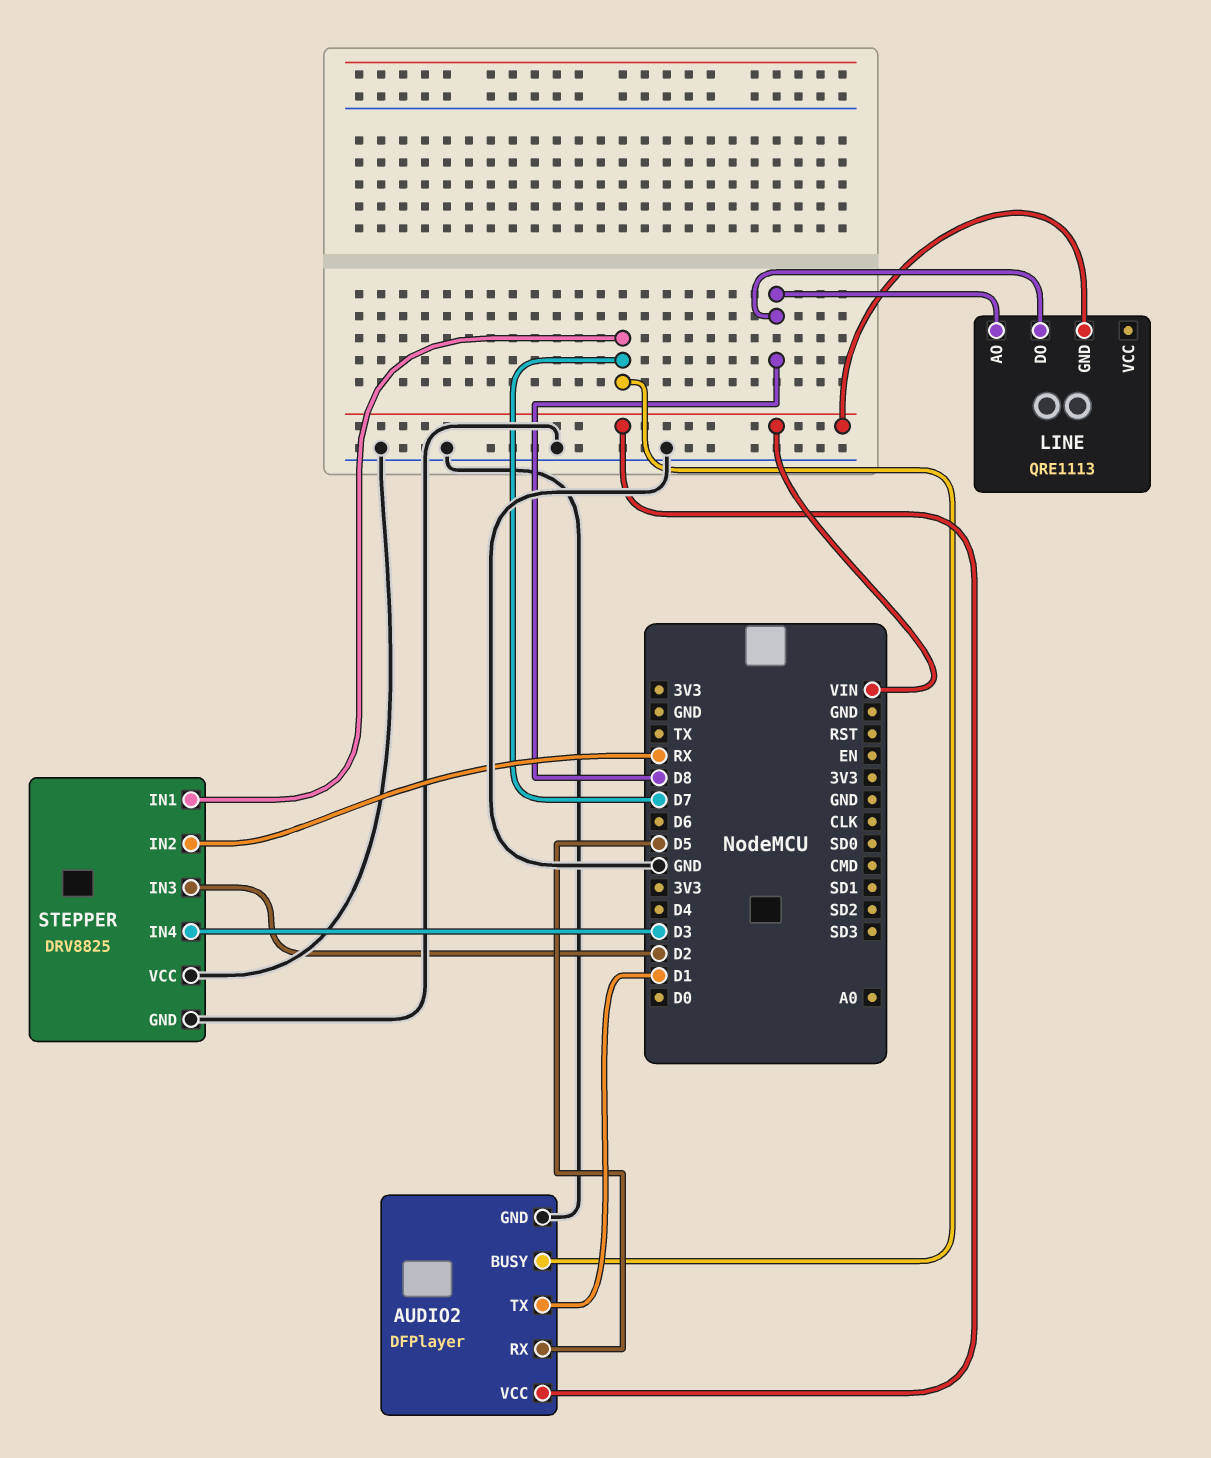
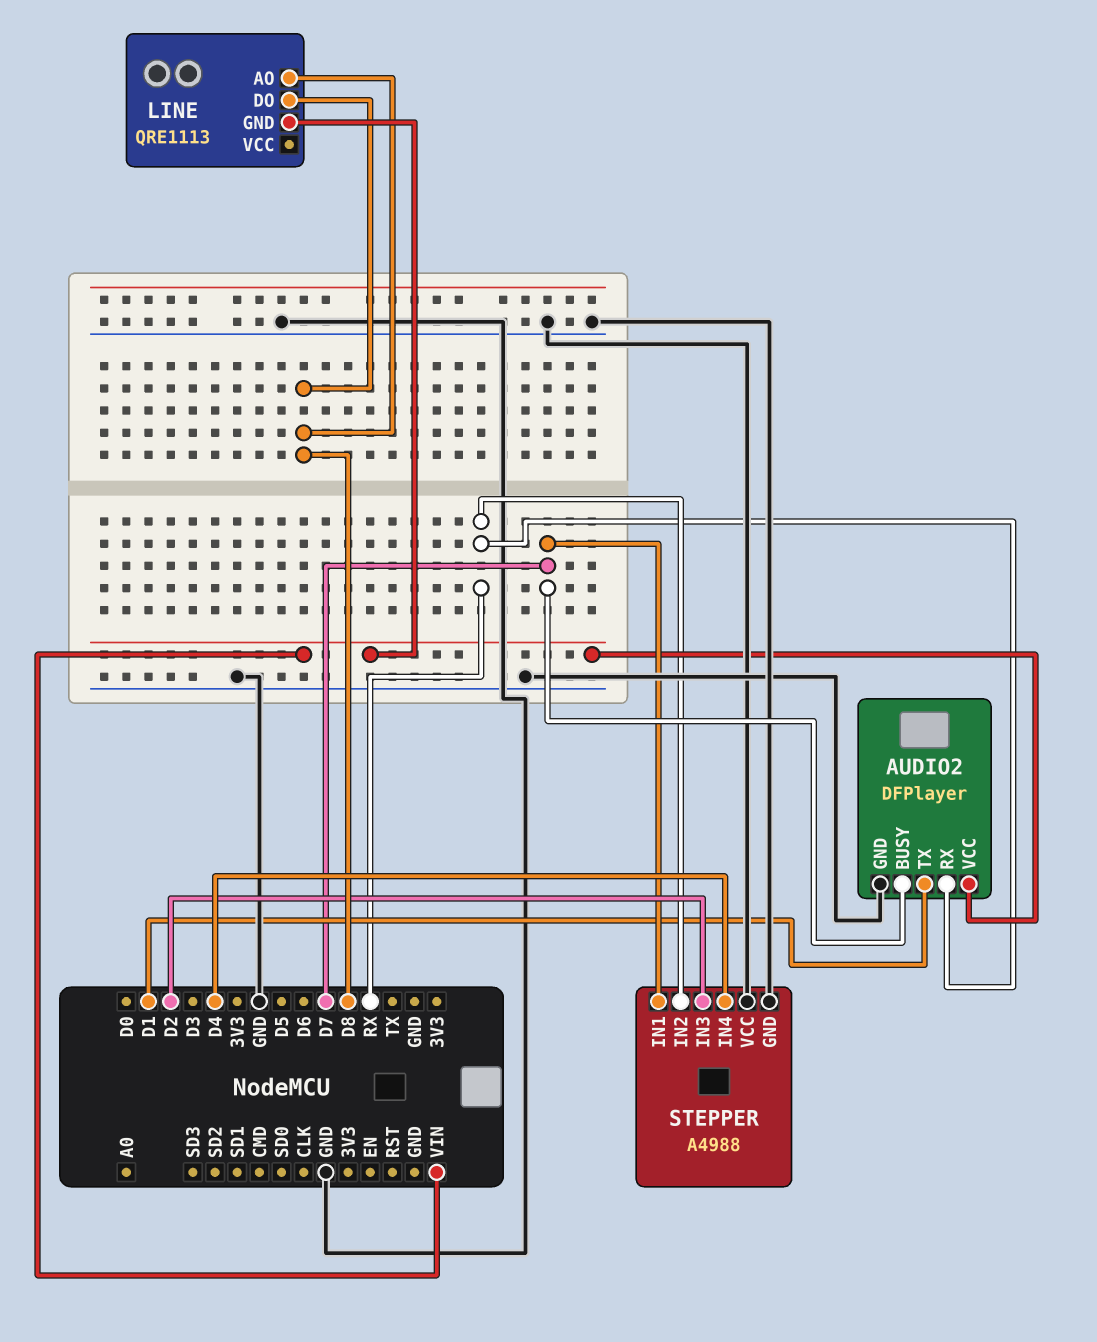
AUDIO2 pin RX: D5 -> RX
STEPPER: DRV8825 -> A4988
STEPPER pin IN4: D3 -> D4

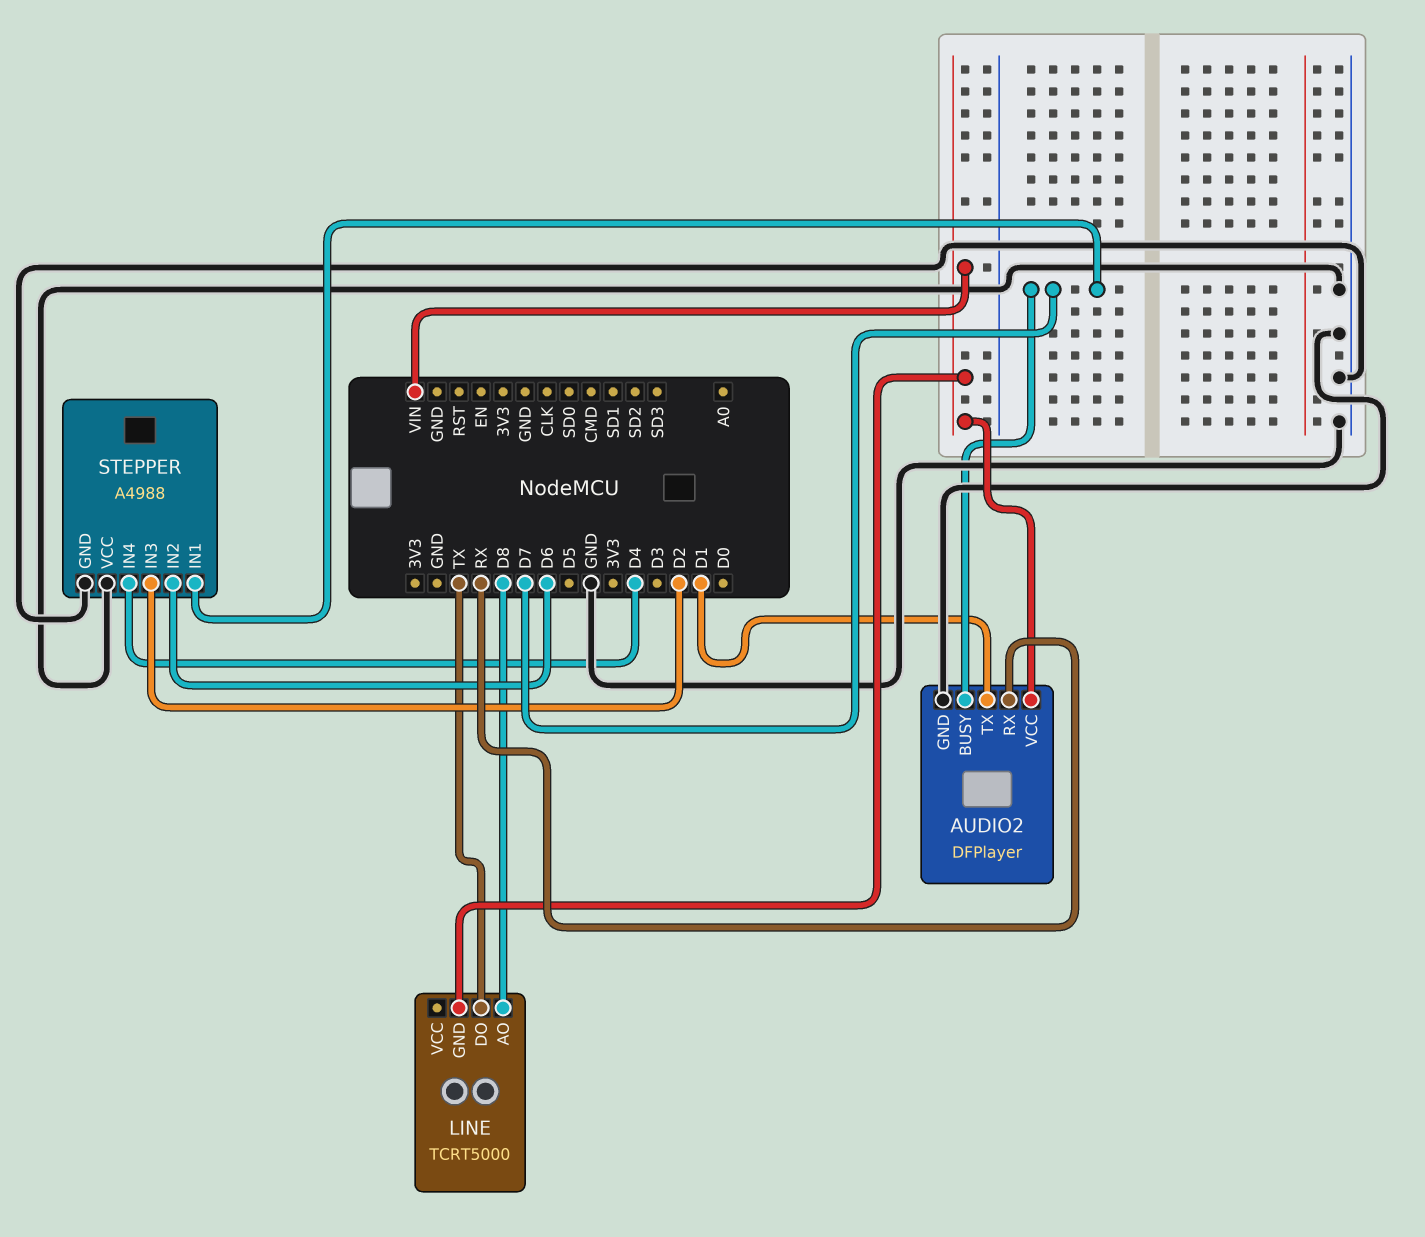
LINE: QRE1113 -> TCRT5000
LINE pin DO: D8 -> TX
STEPPER pin IN2: RX -> D6

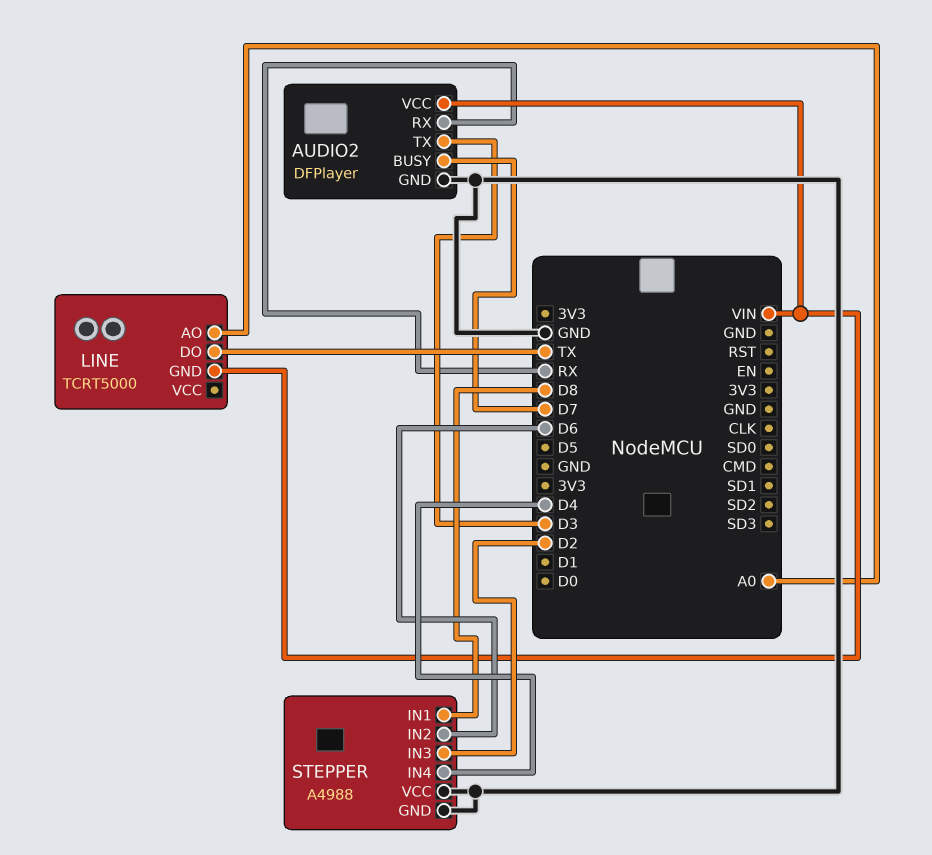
AUDIO2 pin TX: D1 -> D3
LINE pin AO: D8 -> A0
STEPPER pin IN1: D7 -> D8

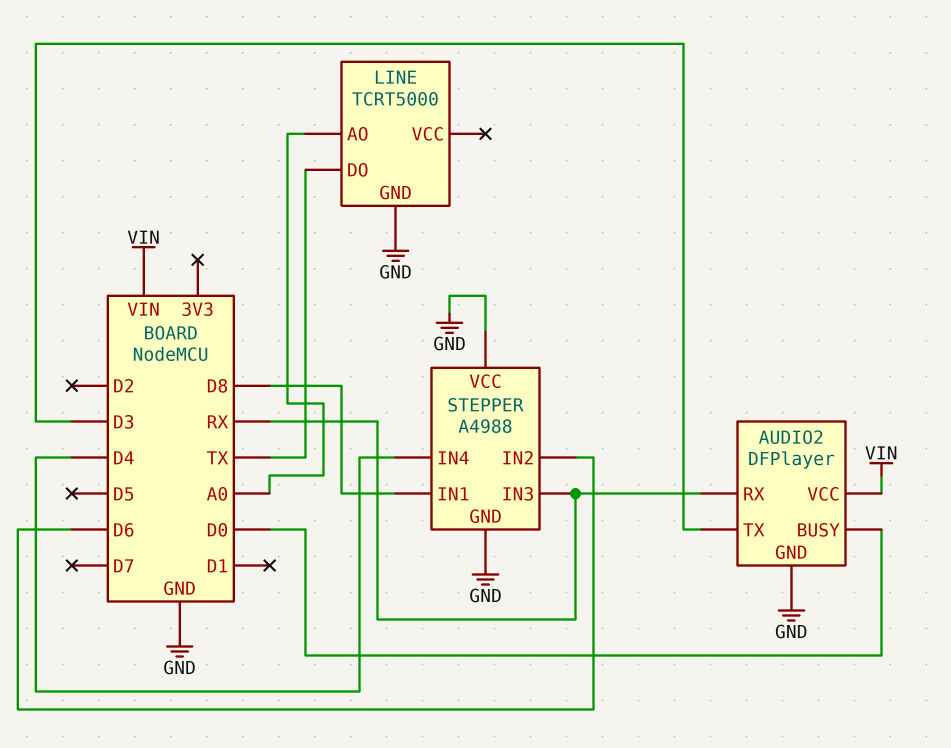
AUDIO2 pin BUSY: D7 -> D0
LINE pin GND: VIN -> GND
STEPPER pin IN3: D2 -> RX

